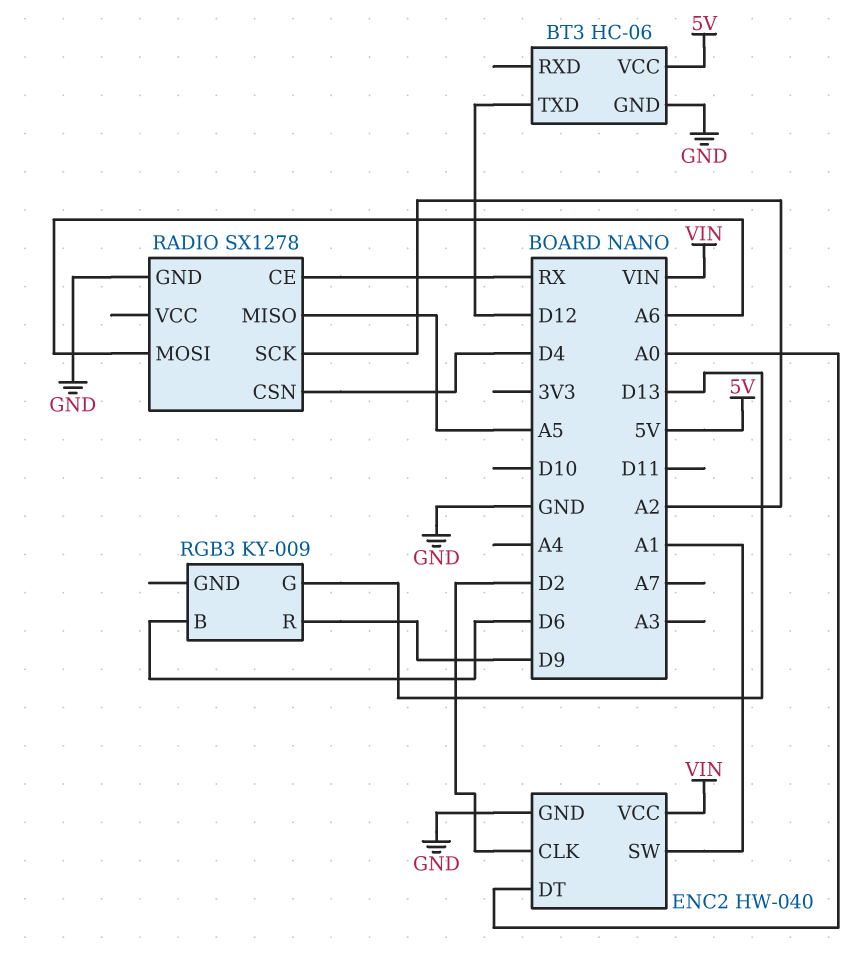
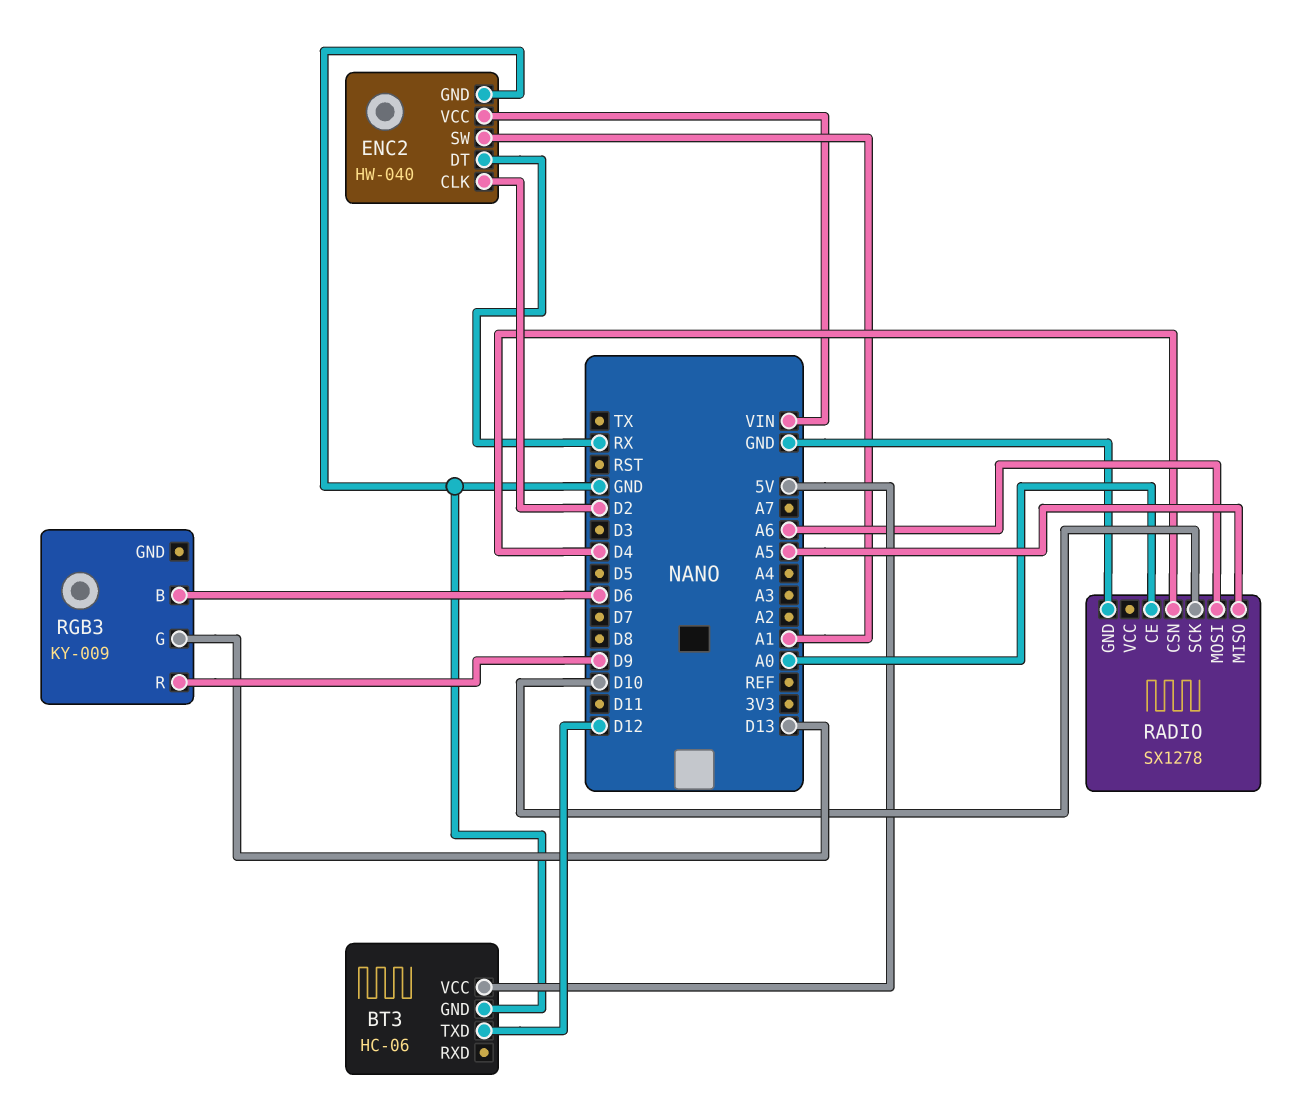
ENC2 pin DT: A0 -> RX
RADIO pin CE: RX -> A0
RADIO pin SCK: A2 -> D10

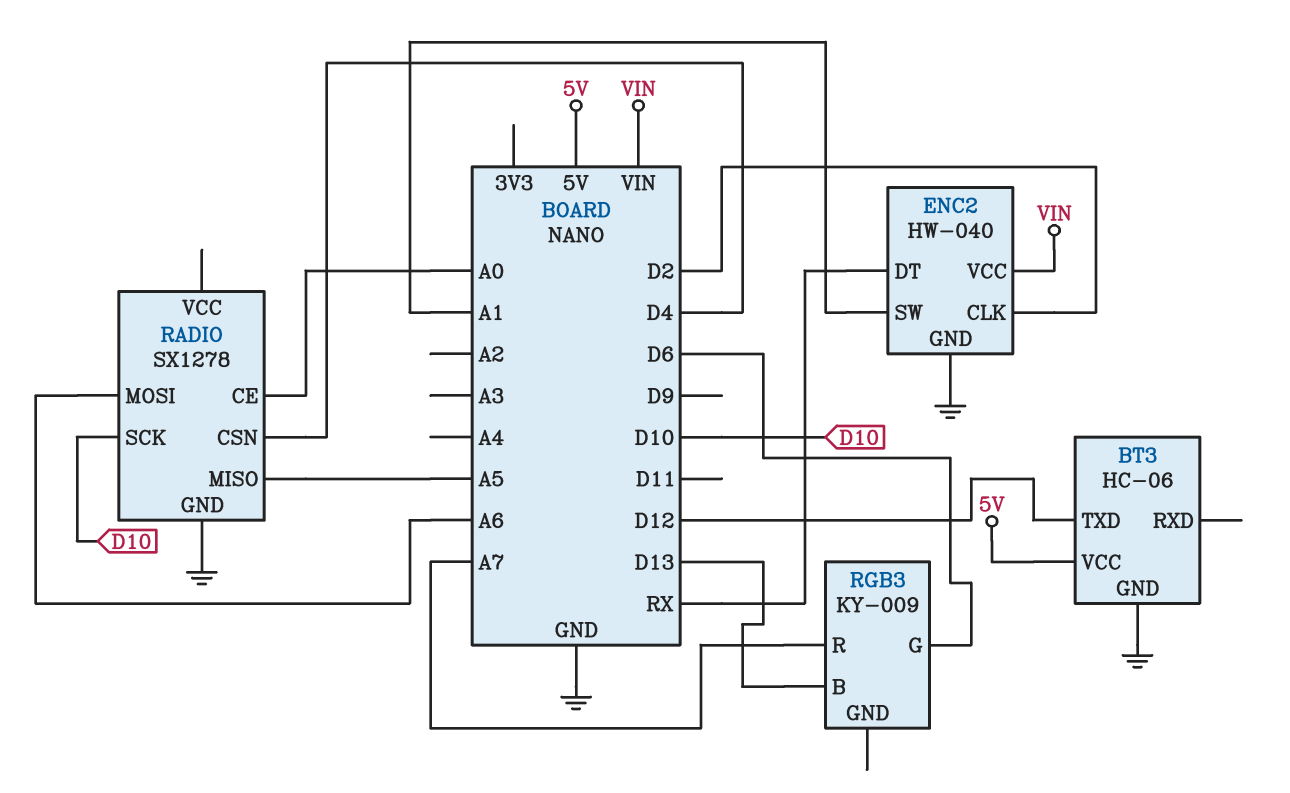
RGB3 pin B: D6 -> D13
RGB3 pin G: D13 -> D6
RGB3 pin R: D9 -> A7

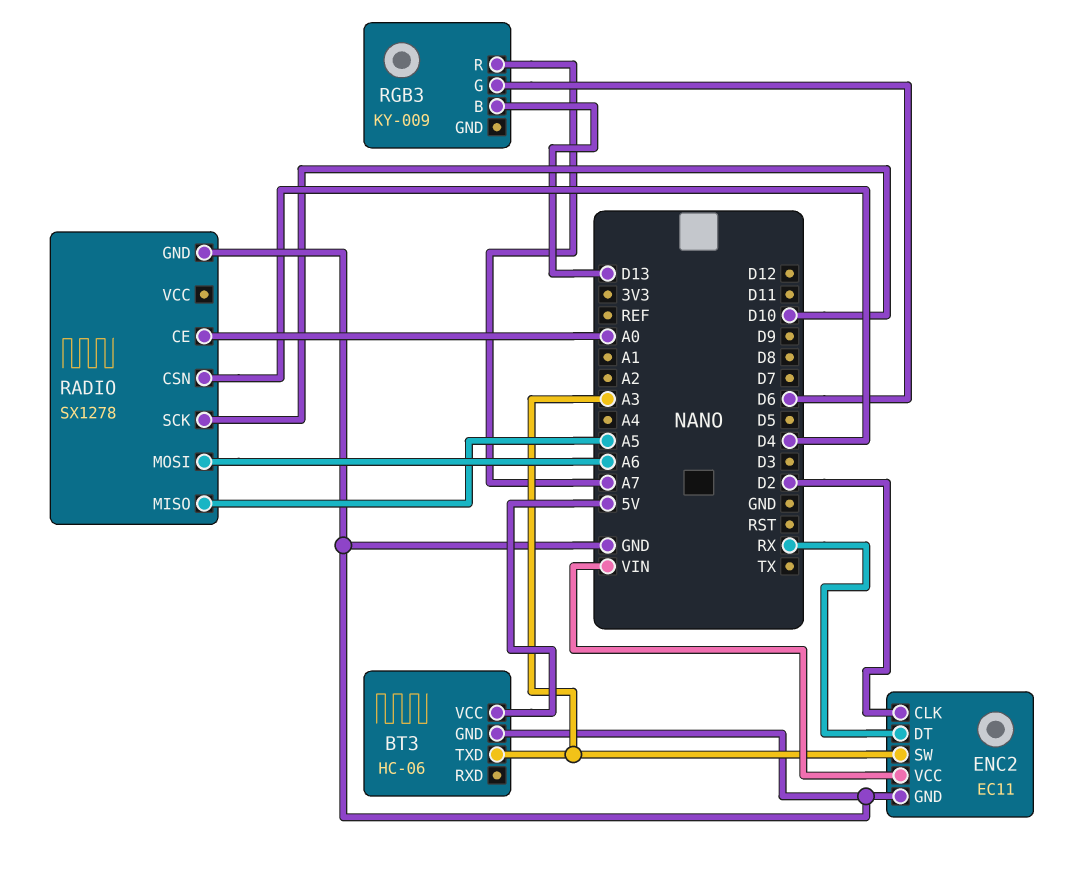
BT3 pin TXD: D12 -> A3
ENC2: HW-040 -> EC11
ENC2 pin SW: A1 -> A3

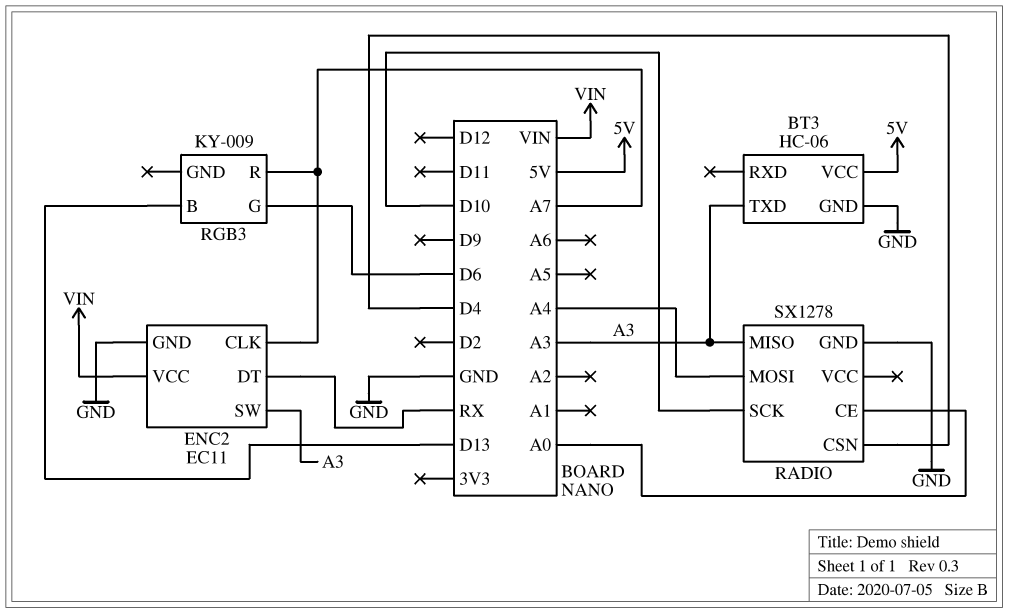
ENC2 pin CLK: D2 -> A7
RADIO pin MISO: A5 -> A3
RADIO pin MOSI: A6 -> A4

